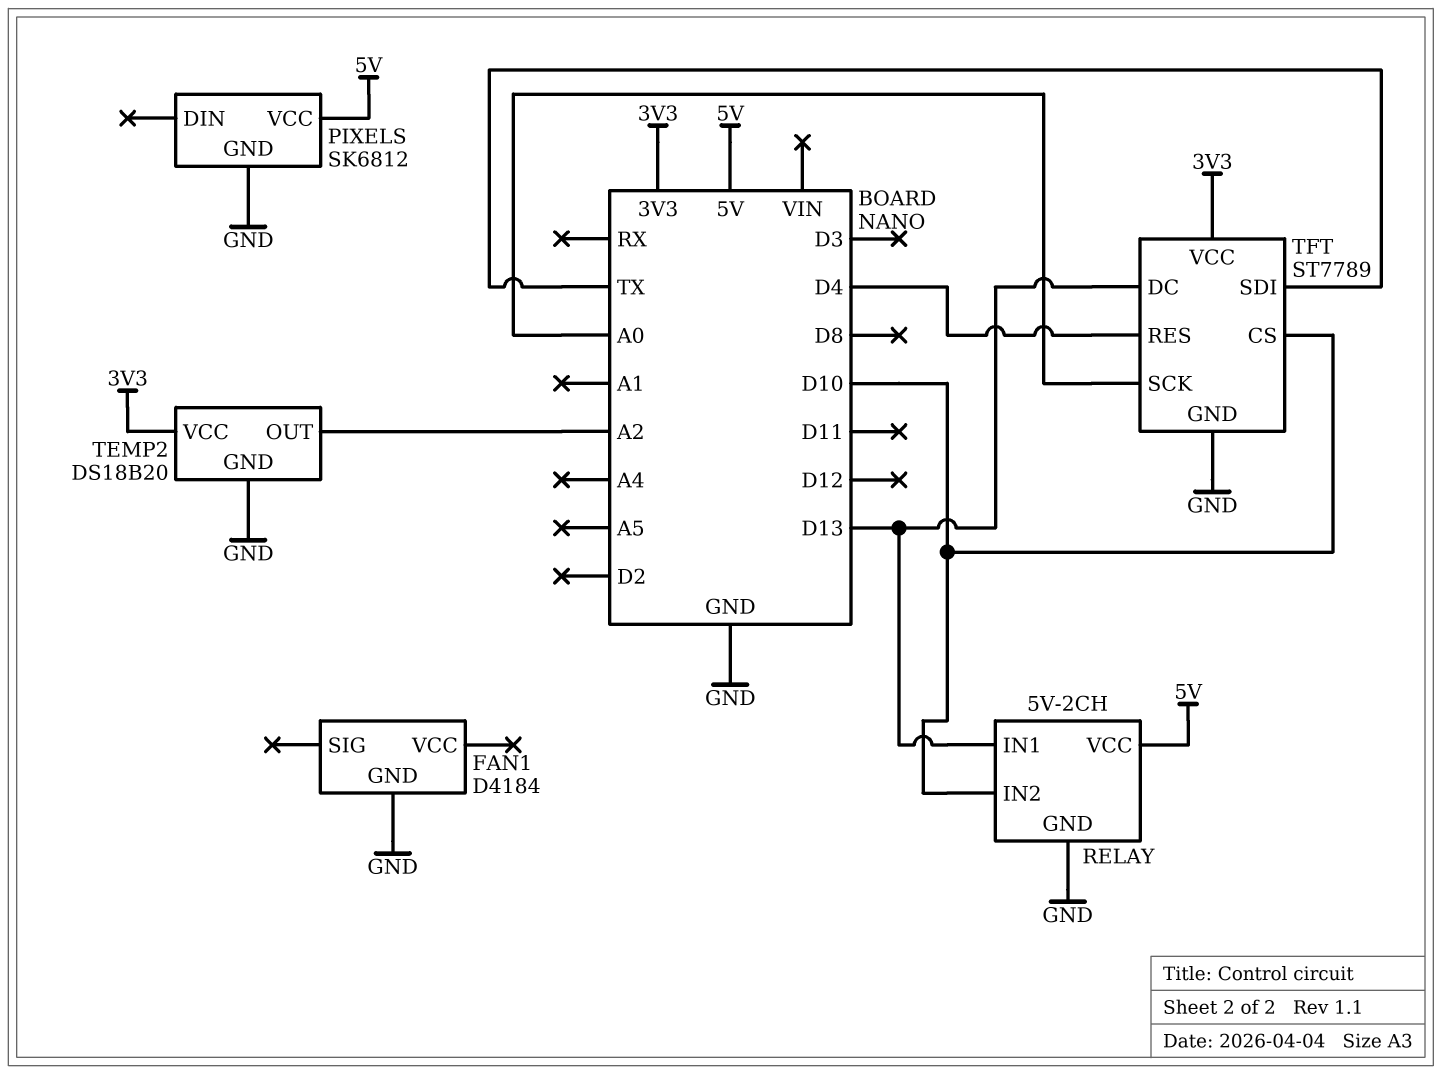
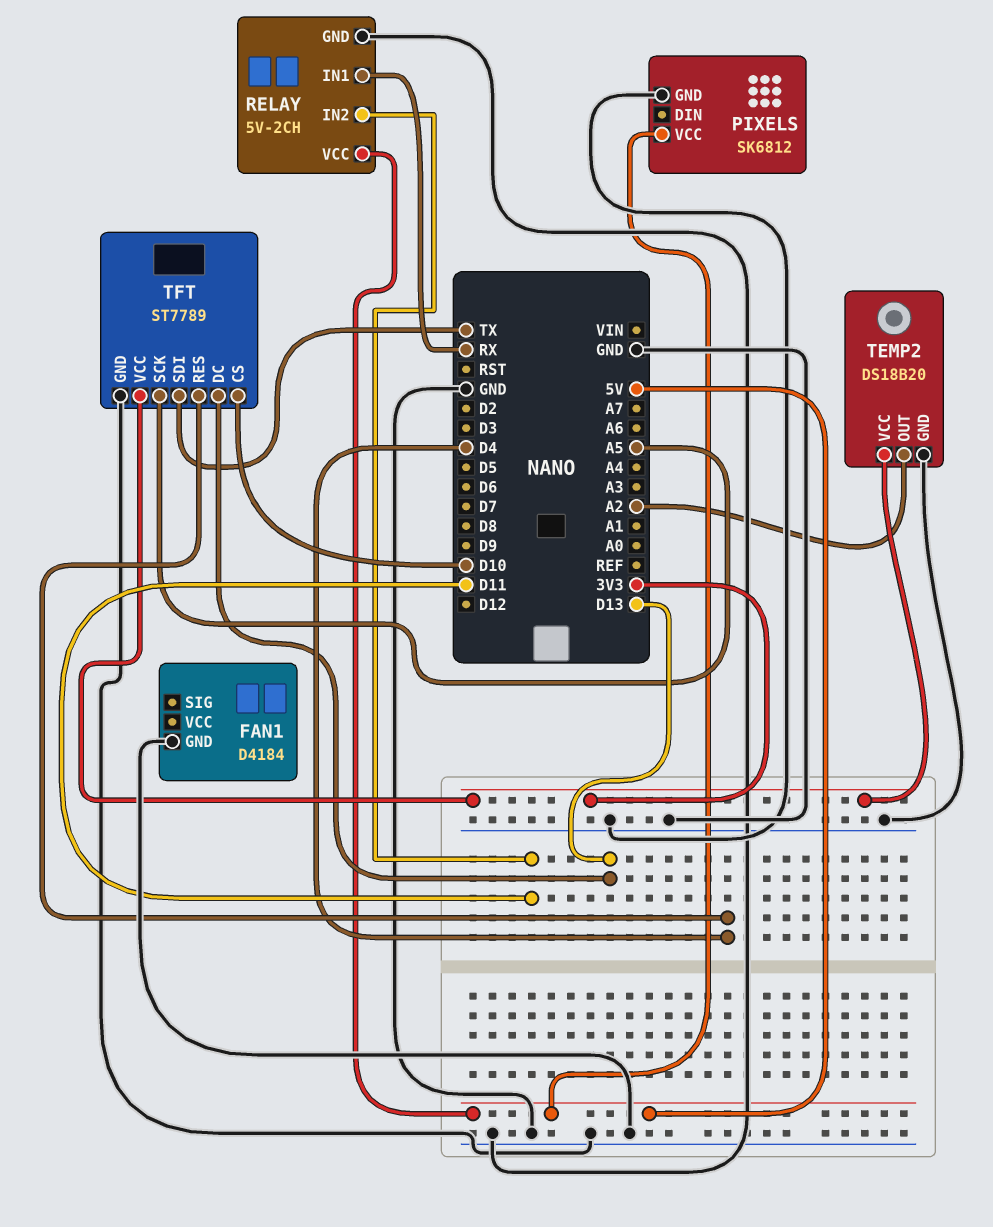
RELAY pin IN1: D13 -> RX
RELAY pin IN2: D10 -> D11
TFT pin SCK: A0 -> A5

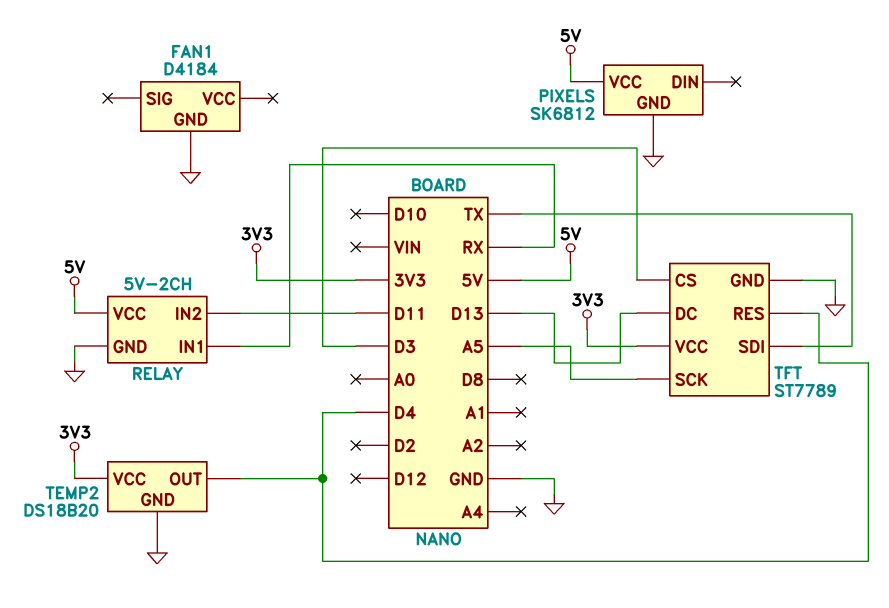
TEMP2 pin OUT: A2 -> D4
TFT pin CS: D10 -> D3

